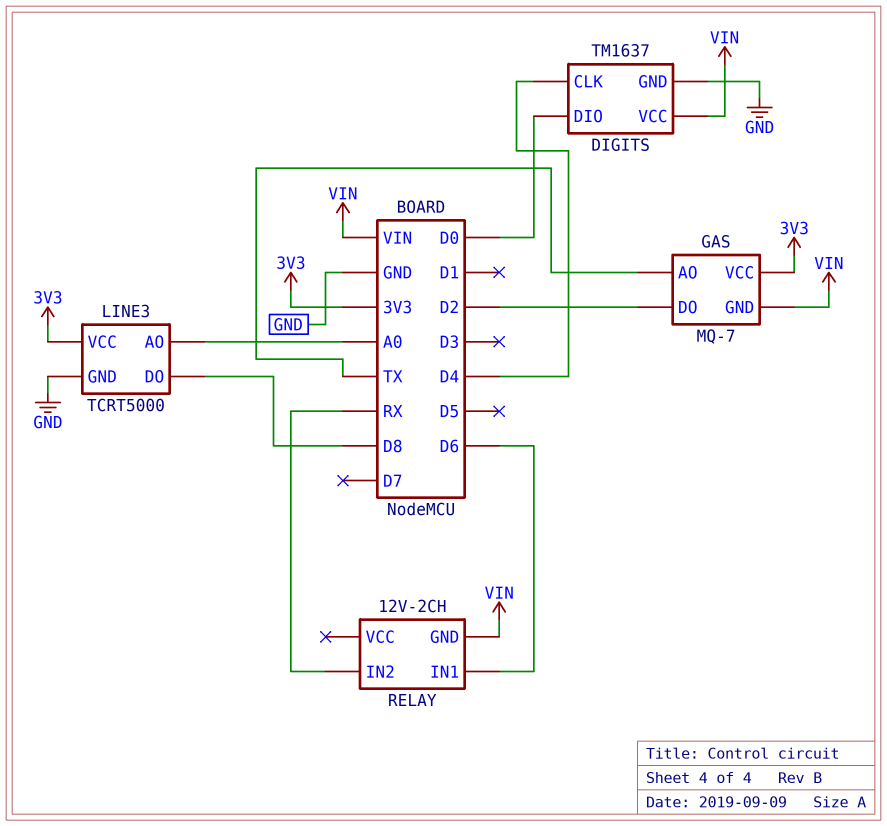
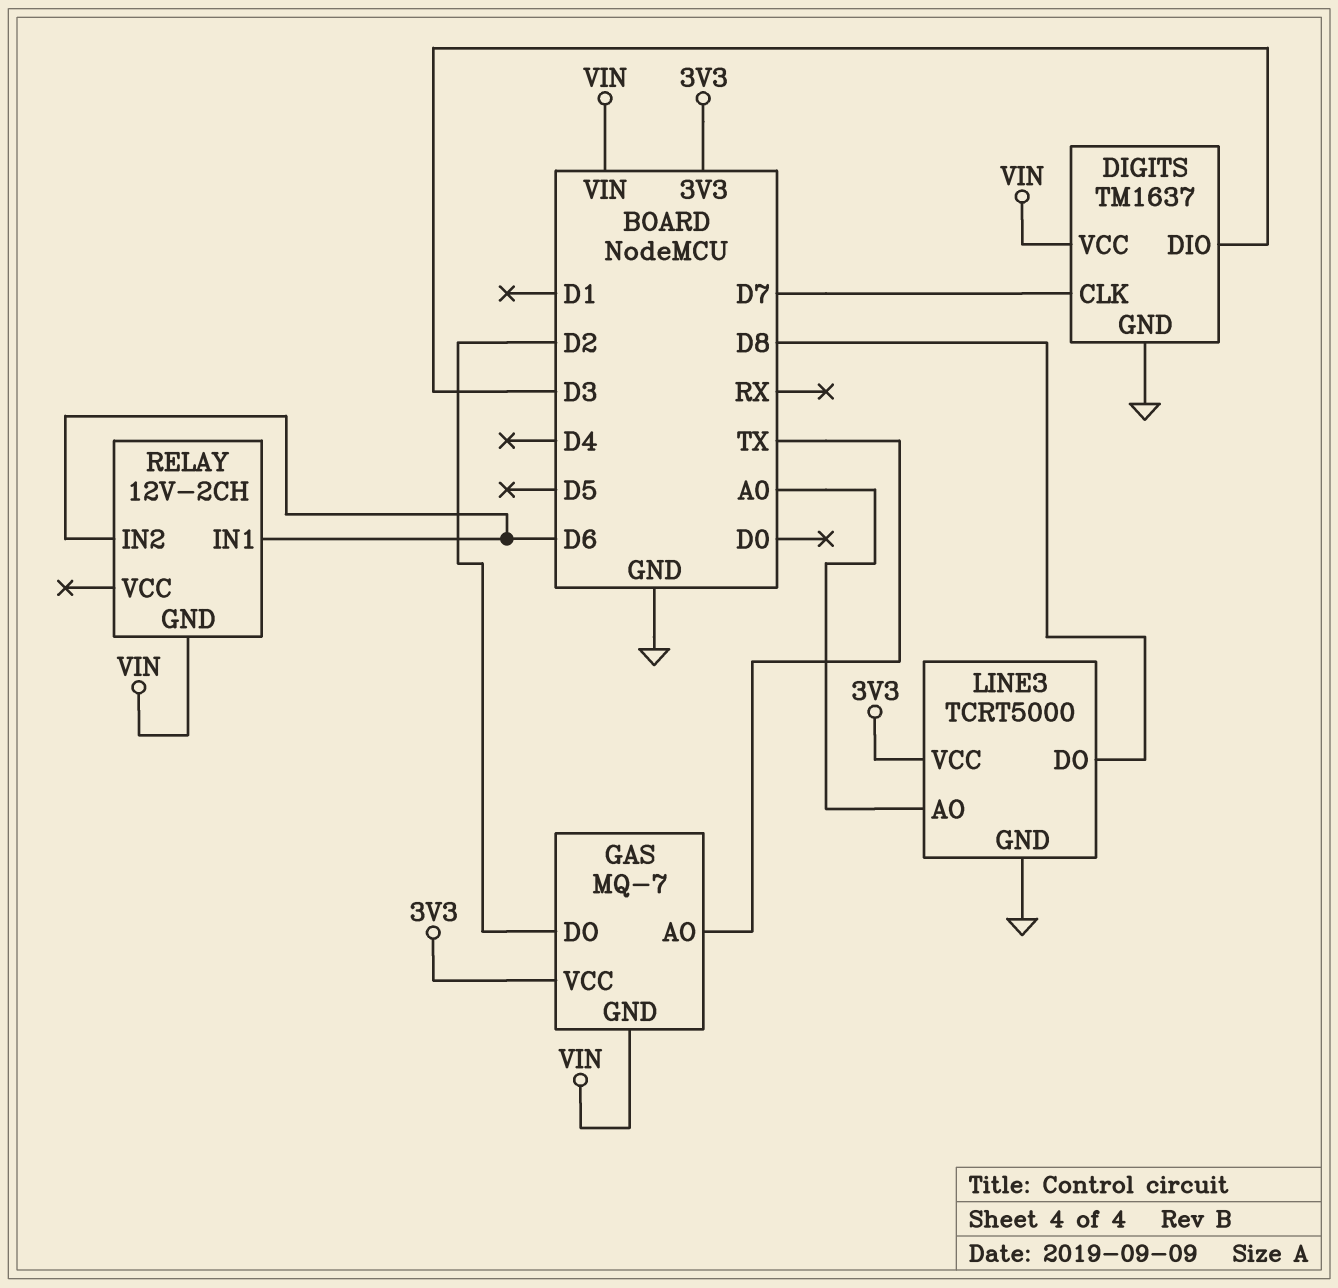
DIGITS pin CLK: D4 -> D7
DIGITS pin DIO: D0 -> D3
RELAY pin IN2: RX -> D6

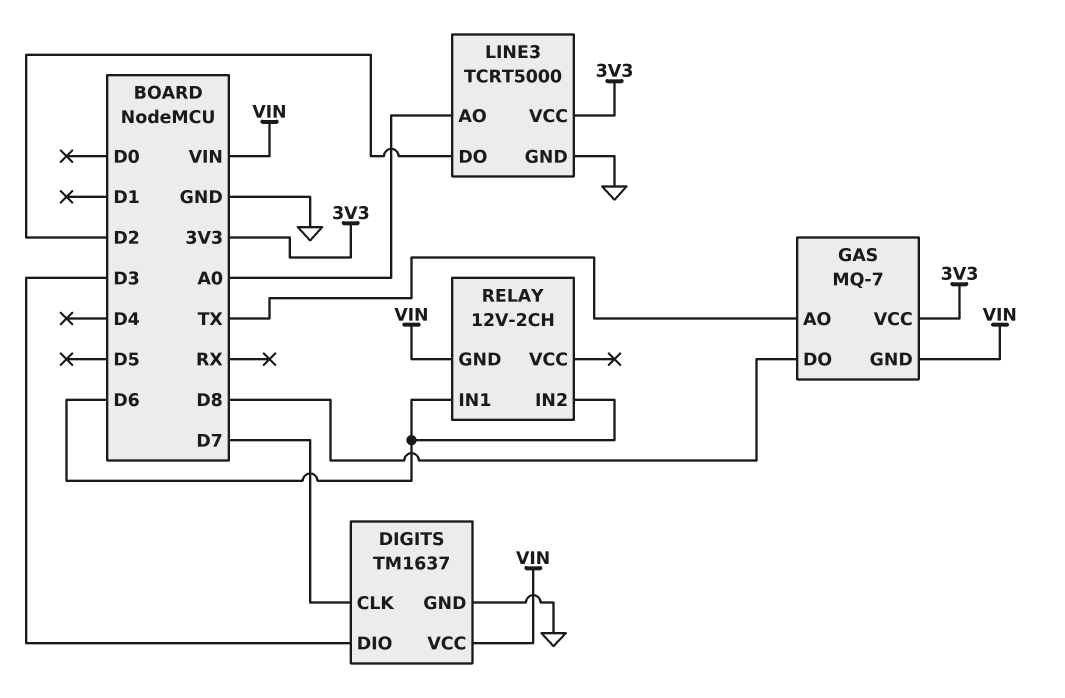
GAS pin DO: D2 -> D8
LINE3 pin DO: D8 -> D2

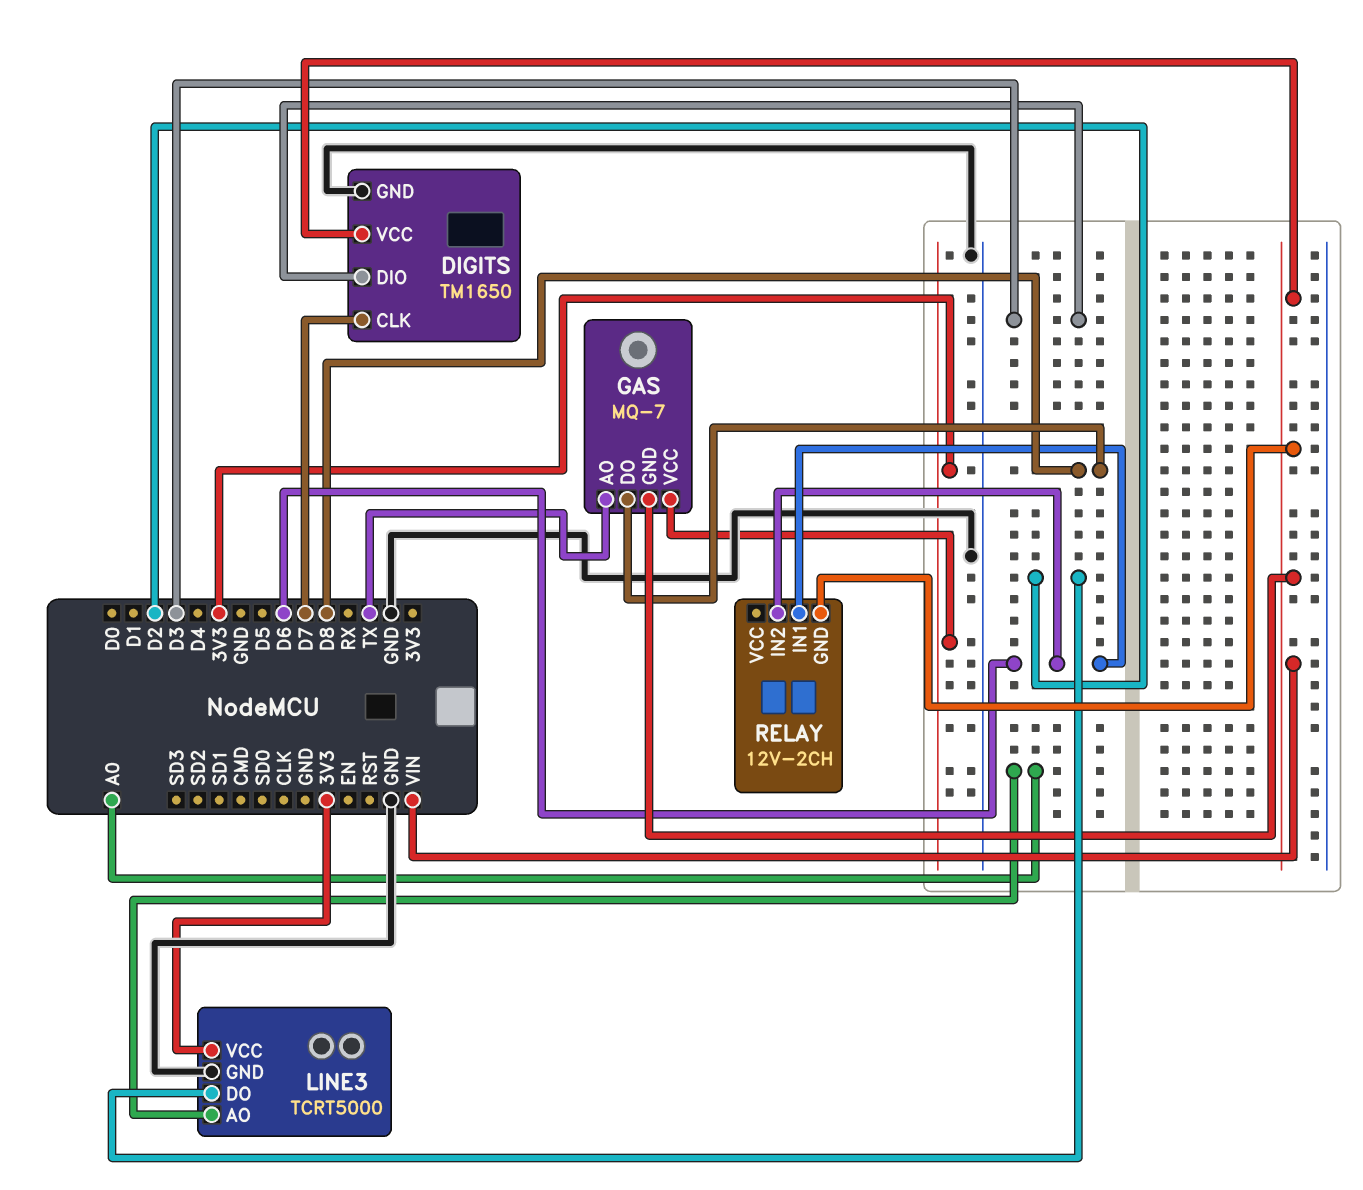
DIGITS: TM1637 -> TM1650

